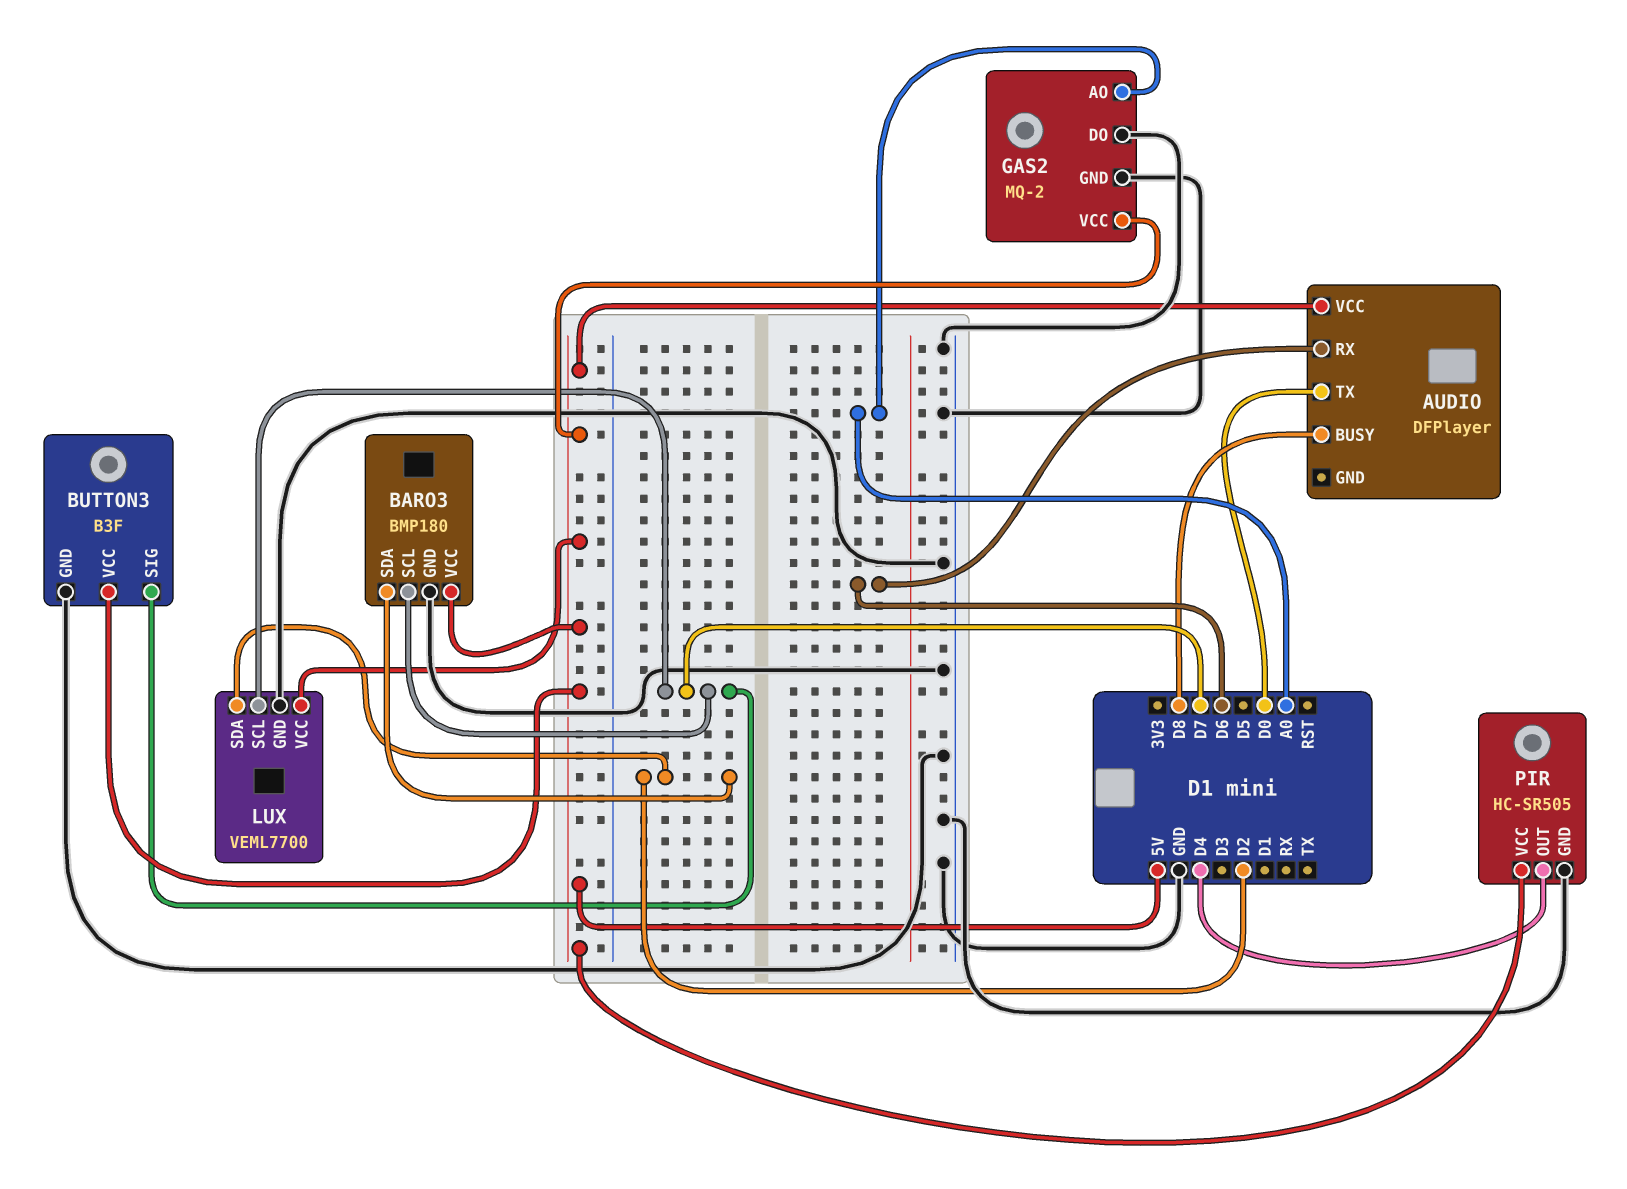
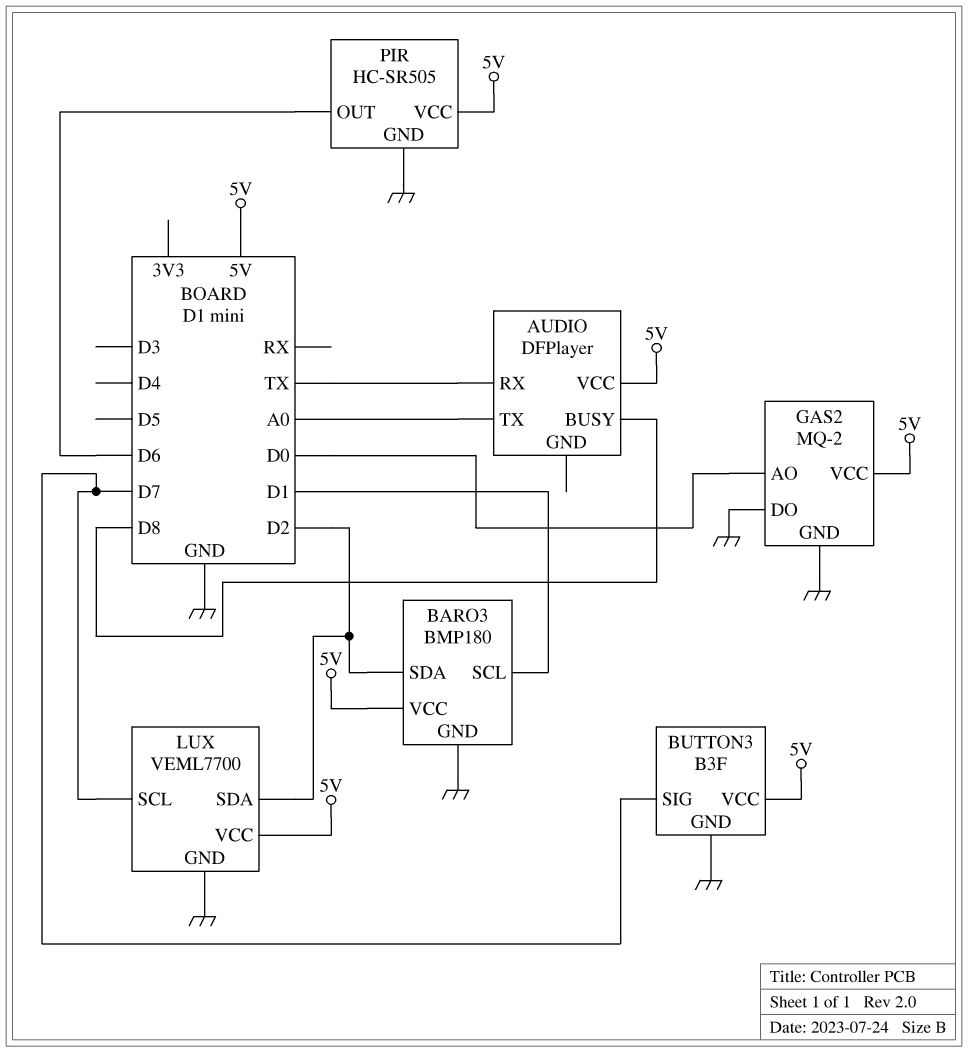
AUDIO pin RX: D6 -> TX
AUDIO pin TX: D0 -> A0
BARO3 pin SCL: D7 -> D1
GAS2 pin AO: A0 -> D0
PIR pin OUT: D4 -> D6

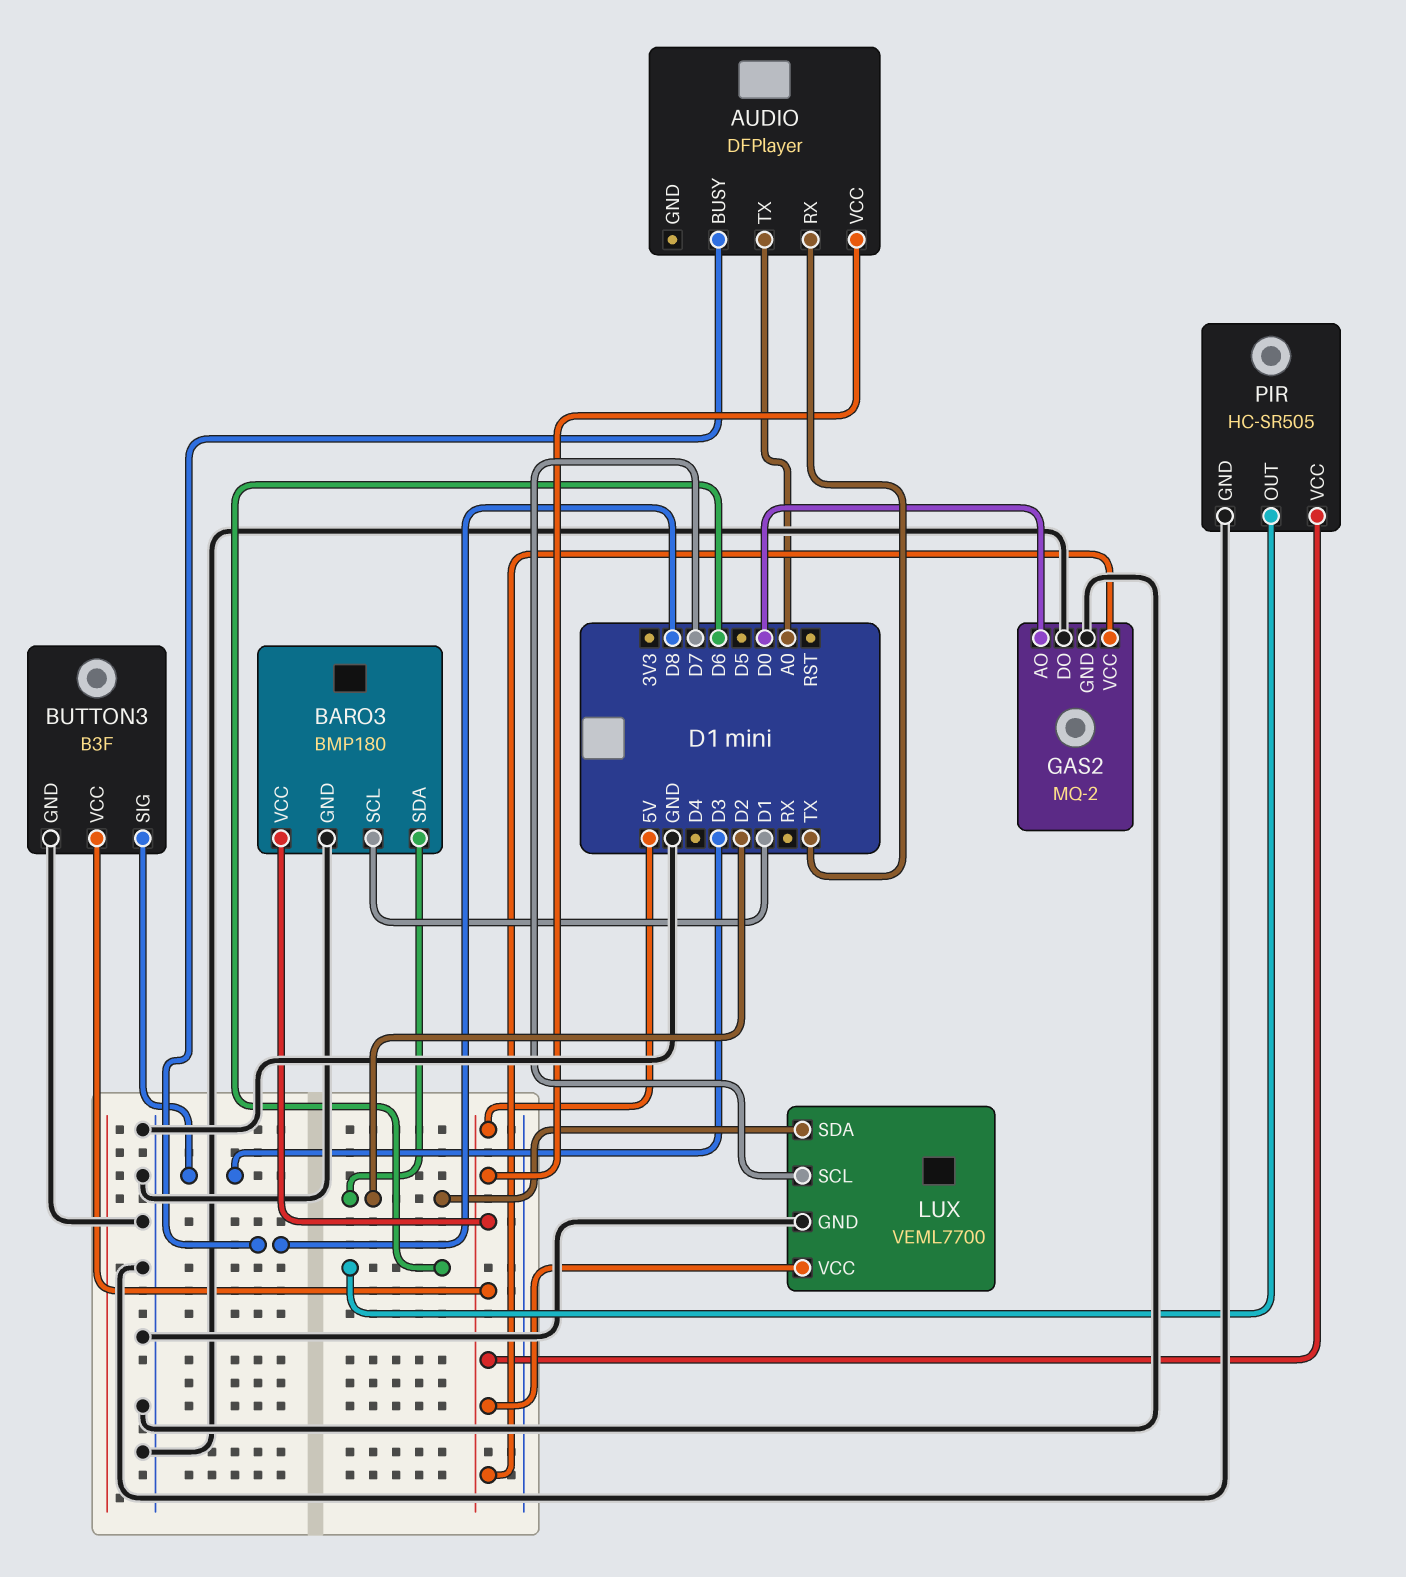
BUTTON3 pin SIG: D7 -> D3

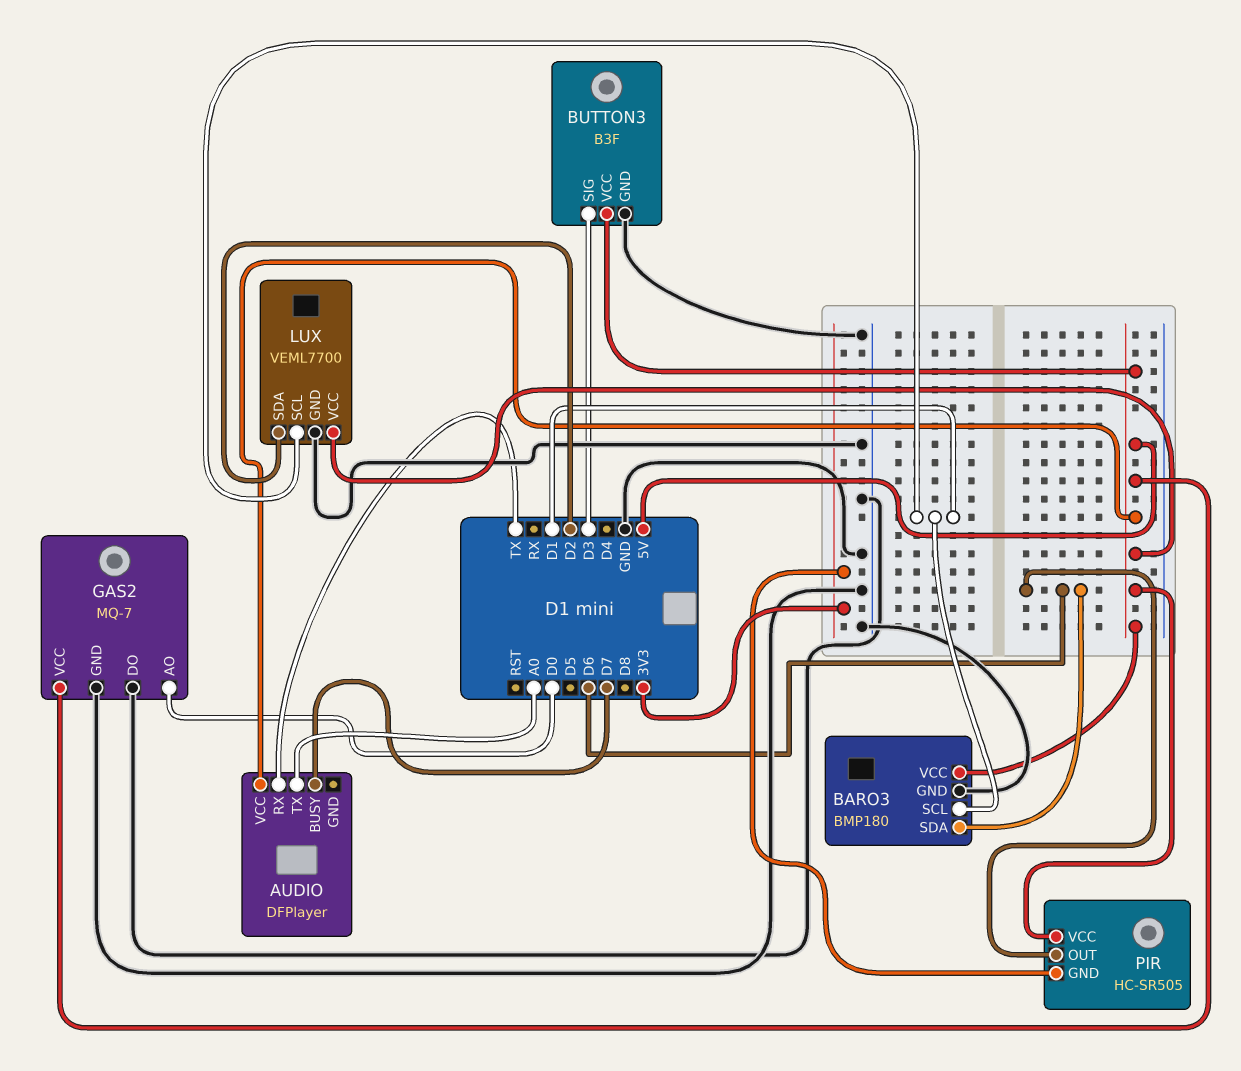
AUDIO pin BUSY: D8 -> D7
BARO3 pin SDA: D2 -> D6
GAS2: MQ-2 -> MQ-7
LUX pin SCL: D7 -> D1
PIR pin GND: GND -> 3V3

